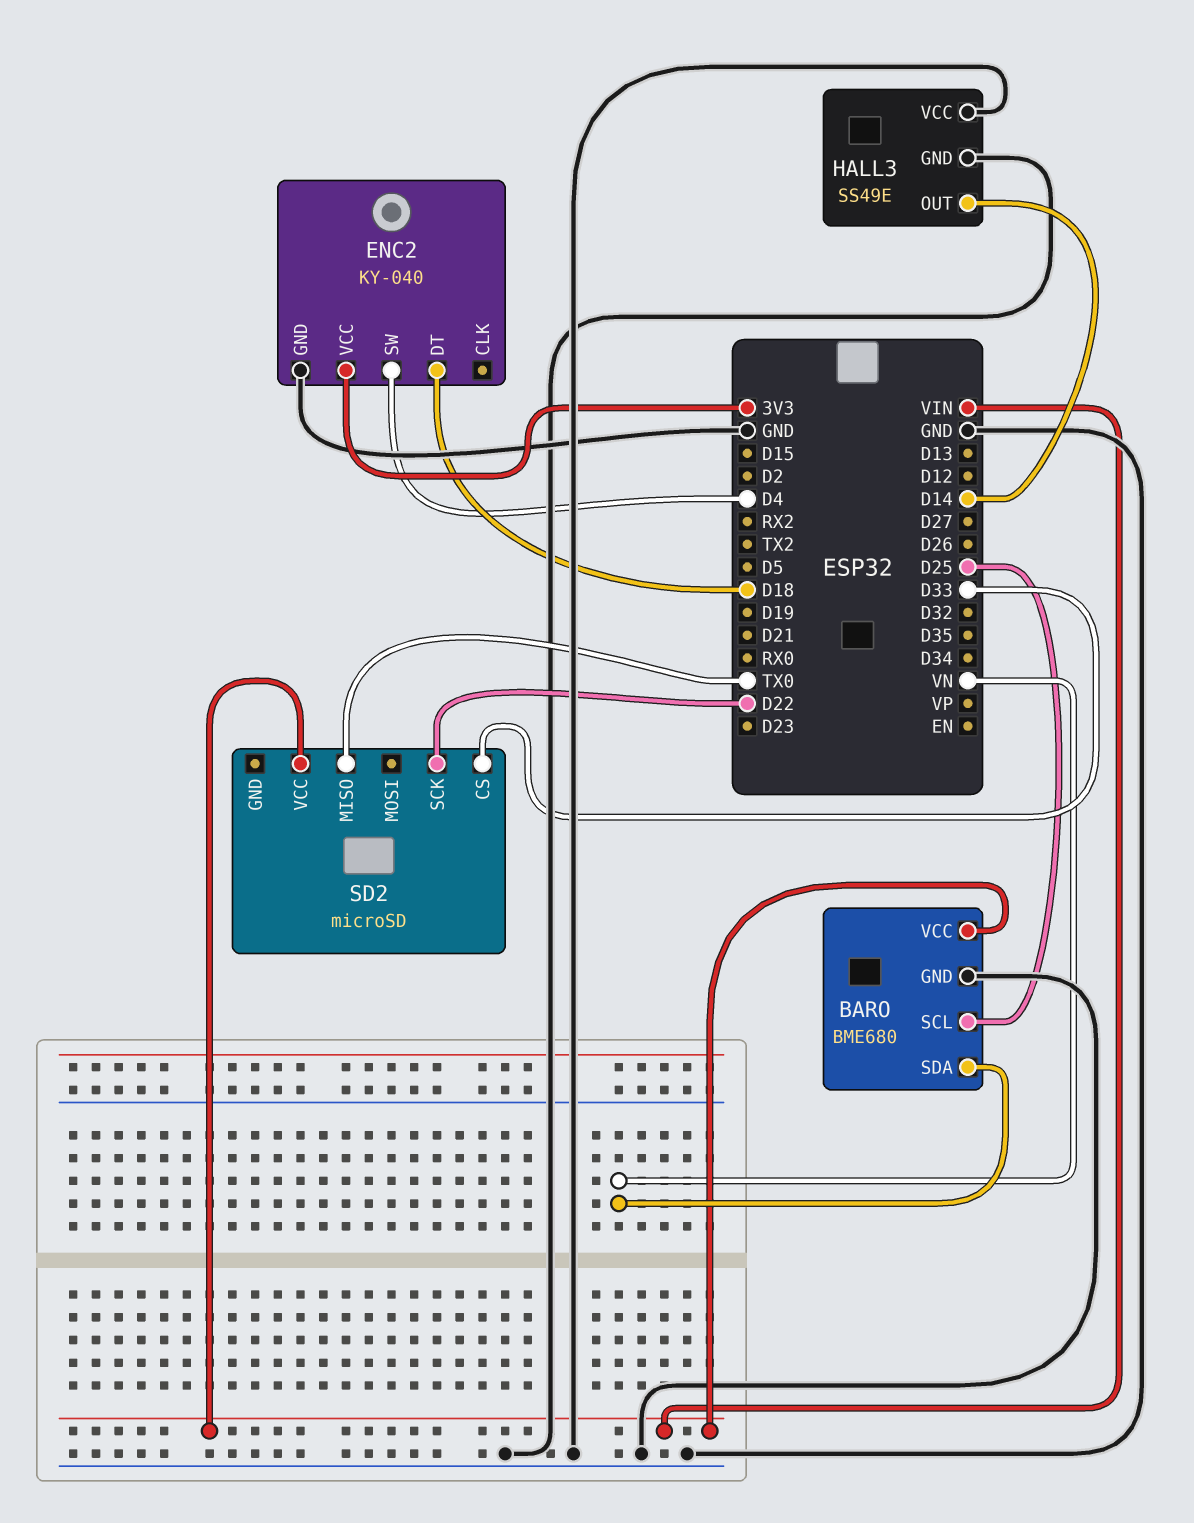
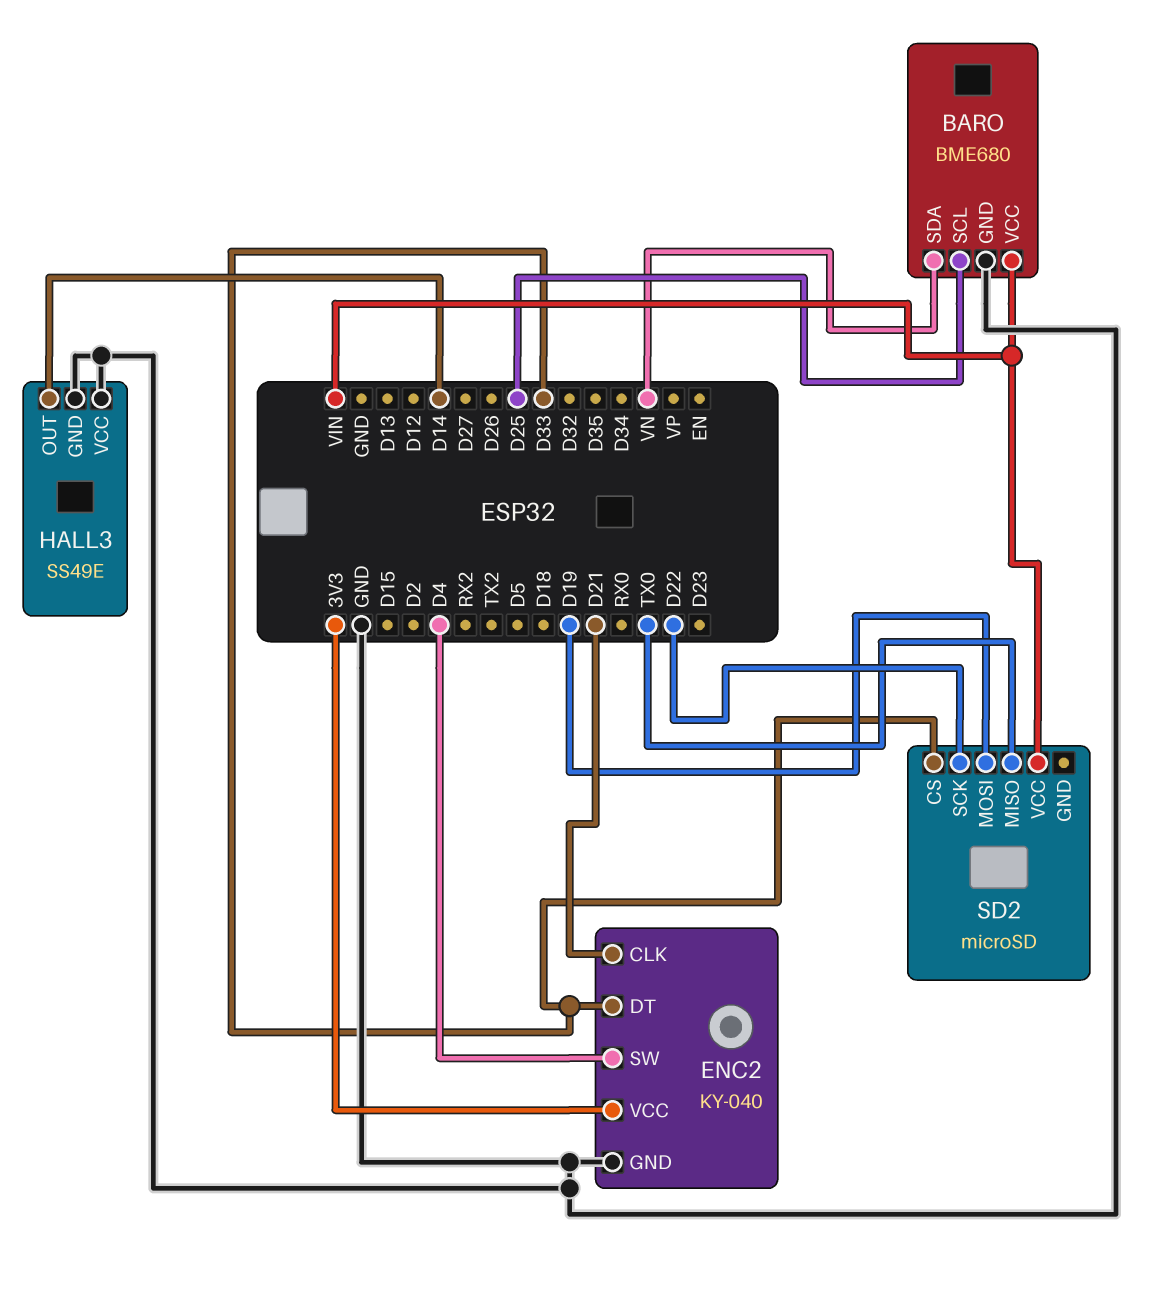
ENC2 pin CLK: none -> D21
ENC2 pin DT: D18 -> D33
SD2 pin MOSI: none -> D19

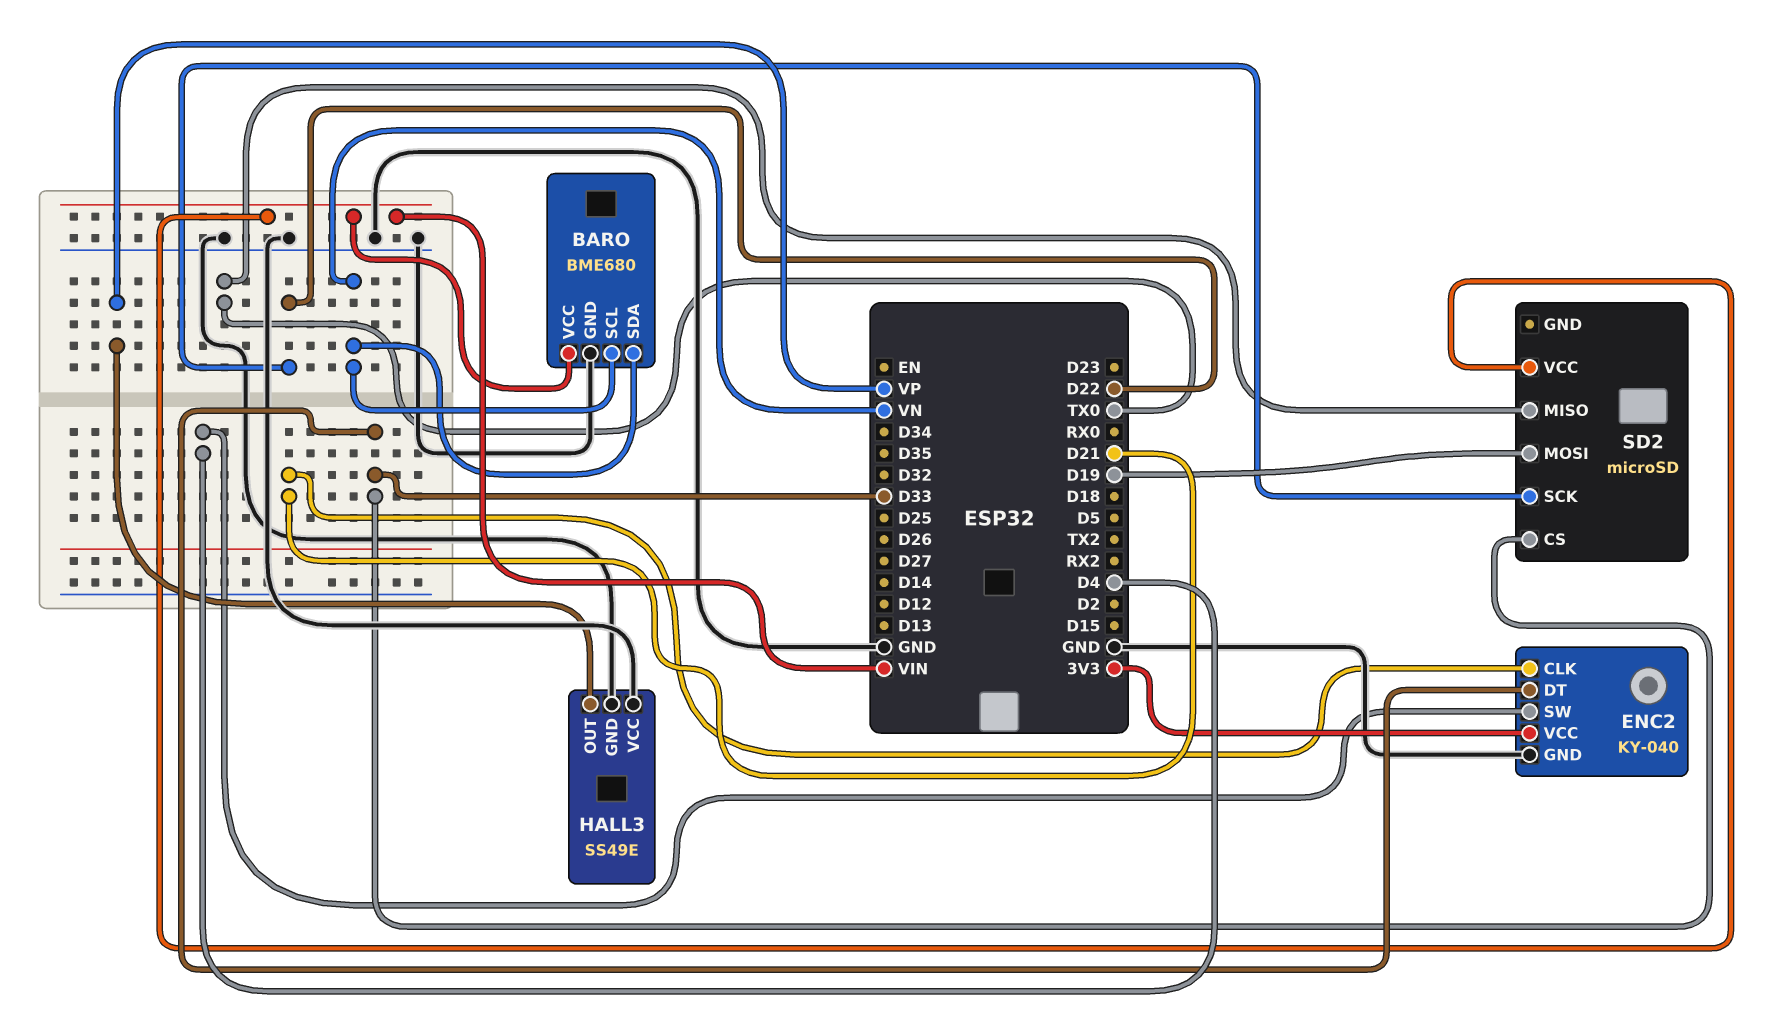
BARO pin SCL: D25 -> VN
HALL3 pin OUT: D14 -> VP

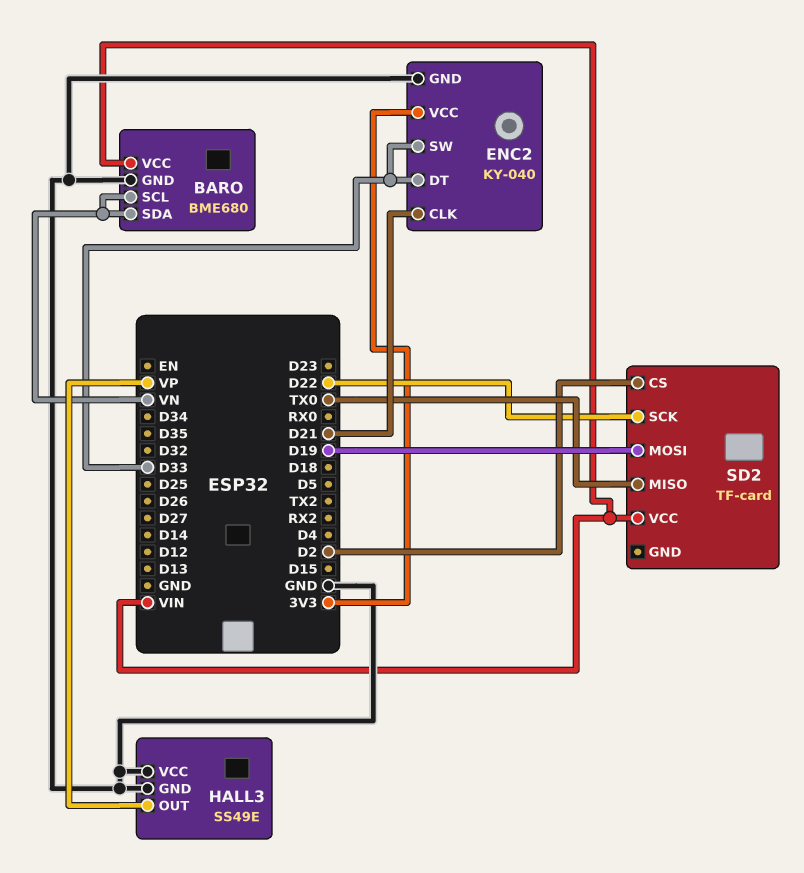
ENC2 pin SW: D4 -> D33
SD2: microSD -> TF-card
SD2 pin CS: D33 -> D2

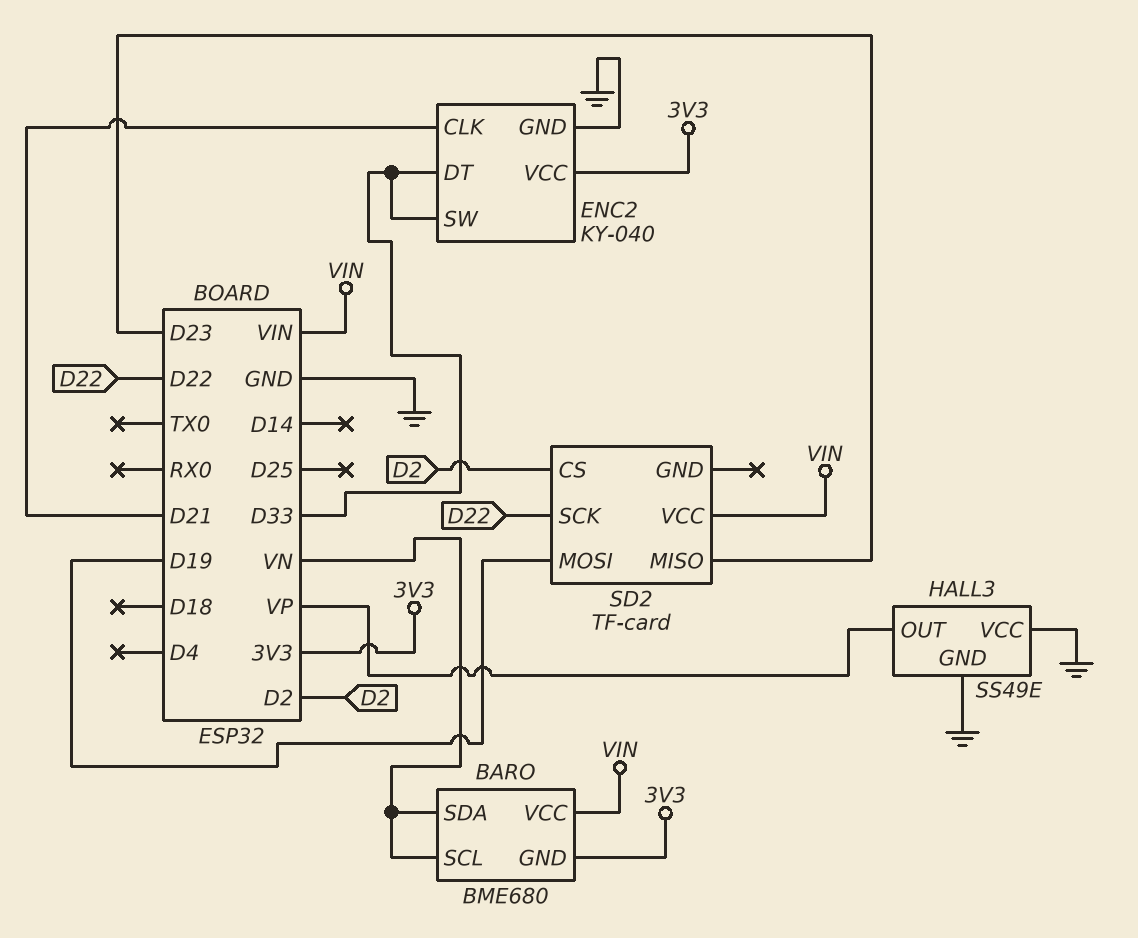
BARO pin GND: GND -> 3V3
SD2 pin MISO: TX0 -> D23

